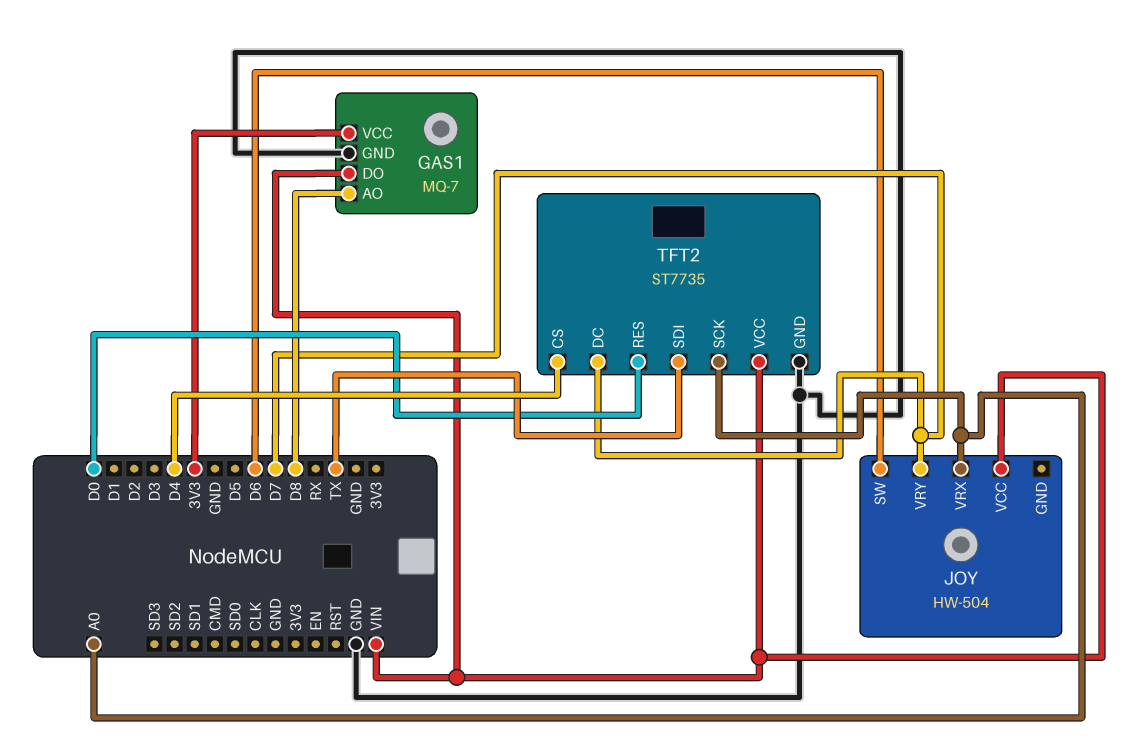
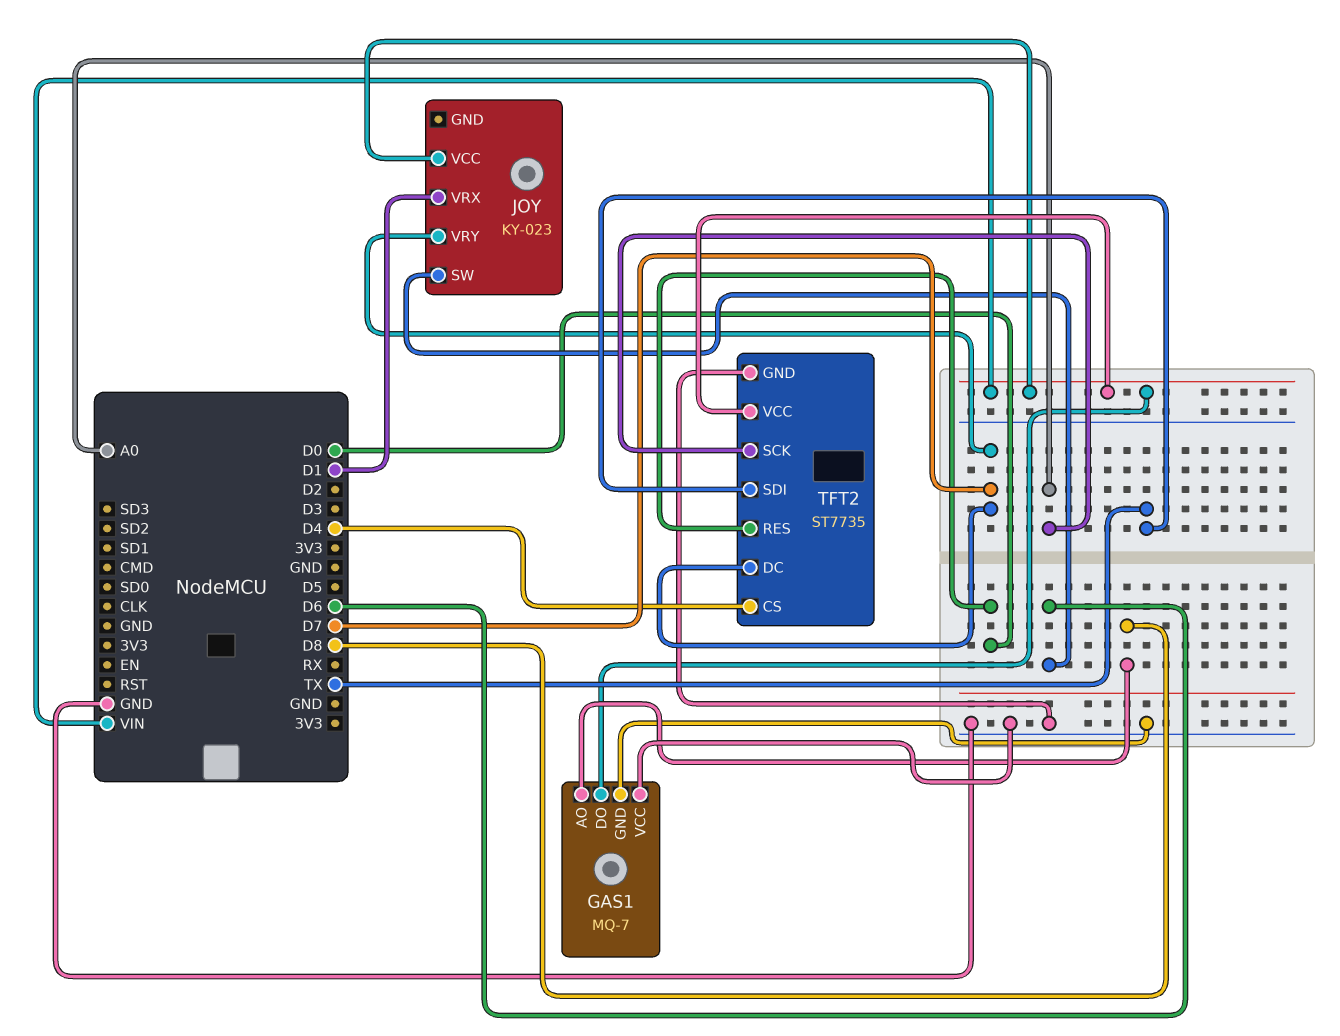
GAS1 pin VCC: 3V3 -> GND
JOY: HW-504 -> KY-023
JOY pin VRX: A0 -> D1

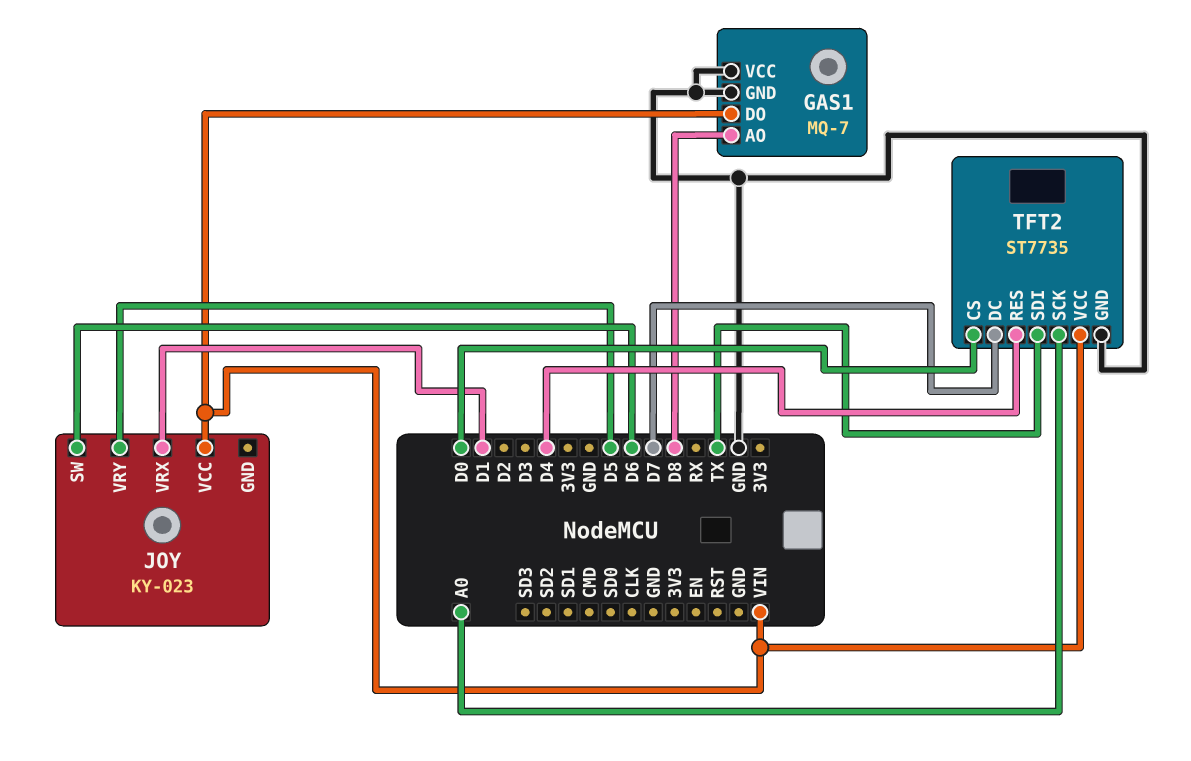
JOY pin VRY: D7 -> D5
TFT2 pin CS: D4 -> D0
TFT2 pin RES: D0 -> D4

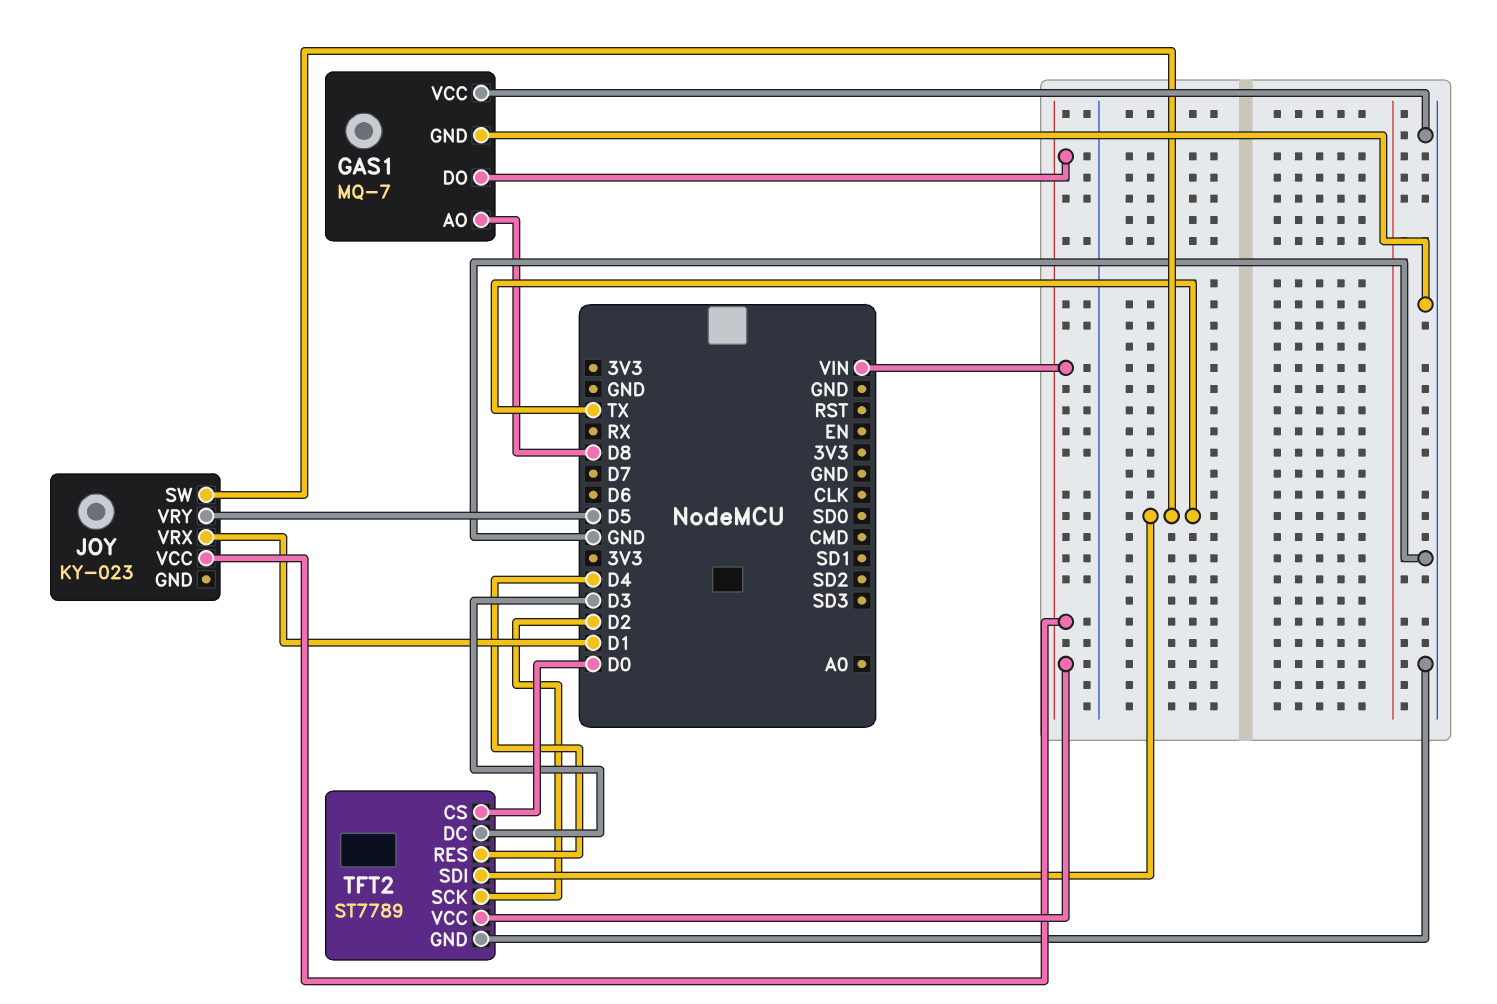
JOY pin SW: D6 -> TX
TFT2: ST7735 -> ST7789
TFT2 pin DC: D7 -> D3
TFT2 pin SCK: A0 -> D2

